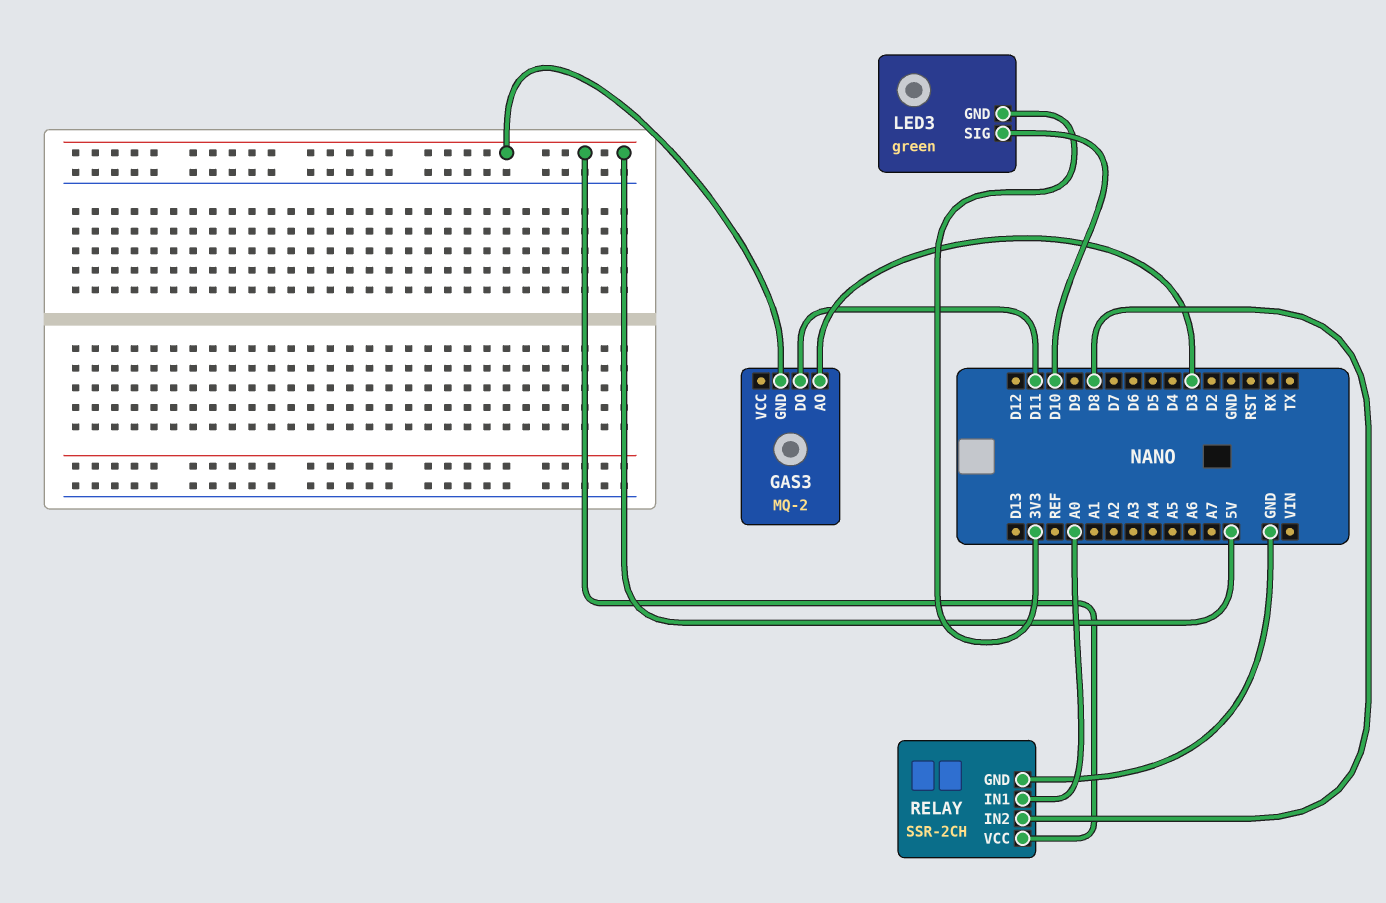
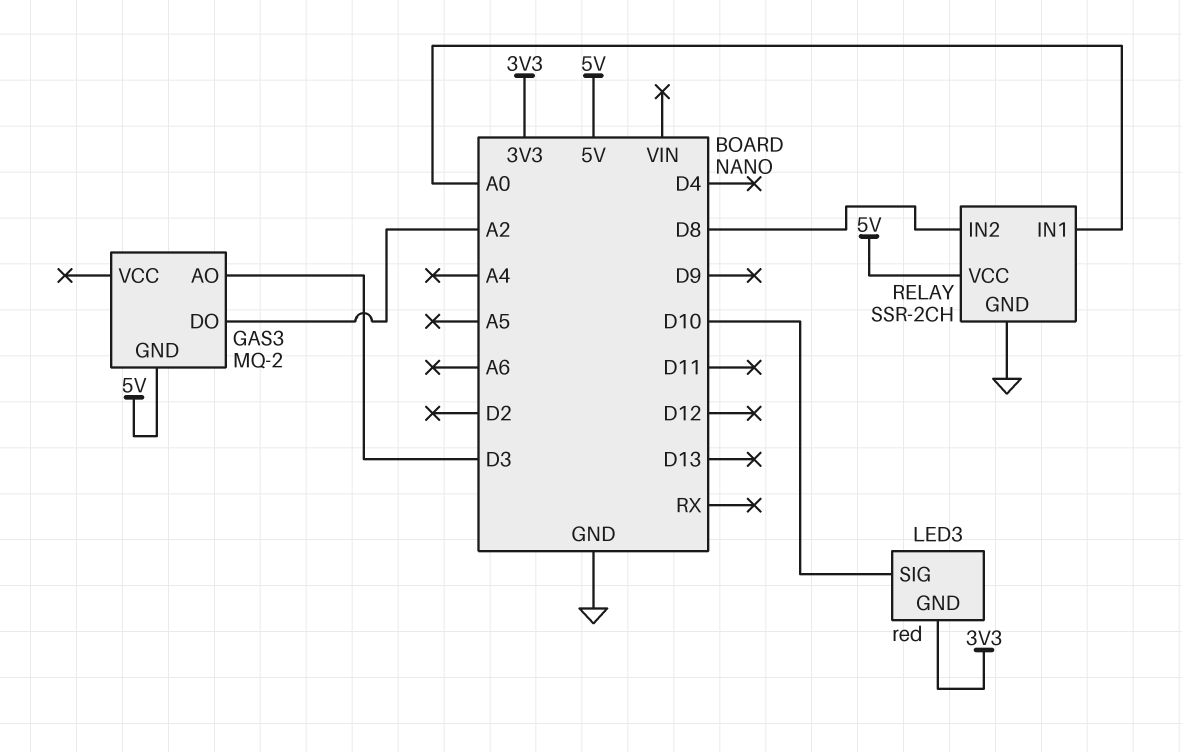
GAS3 pin DO: D11 -> A2
LED3: green -> red

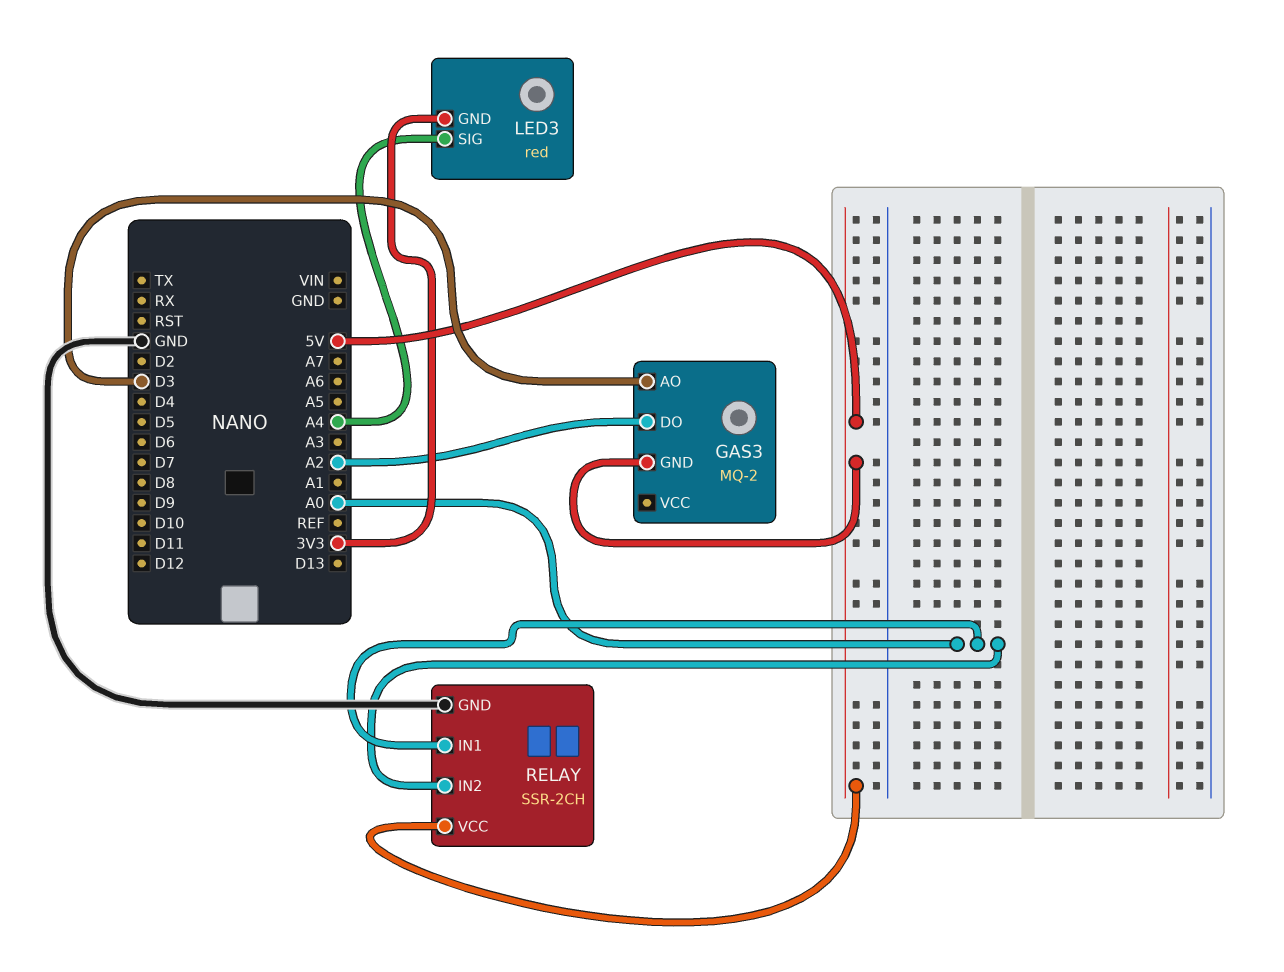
LED3 pin SIG: D10 -> A4
RELAY pin IN2: D8 -> A0

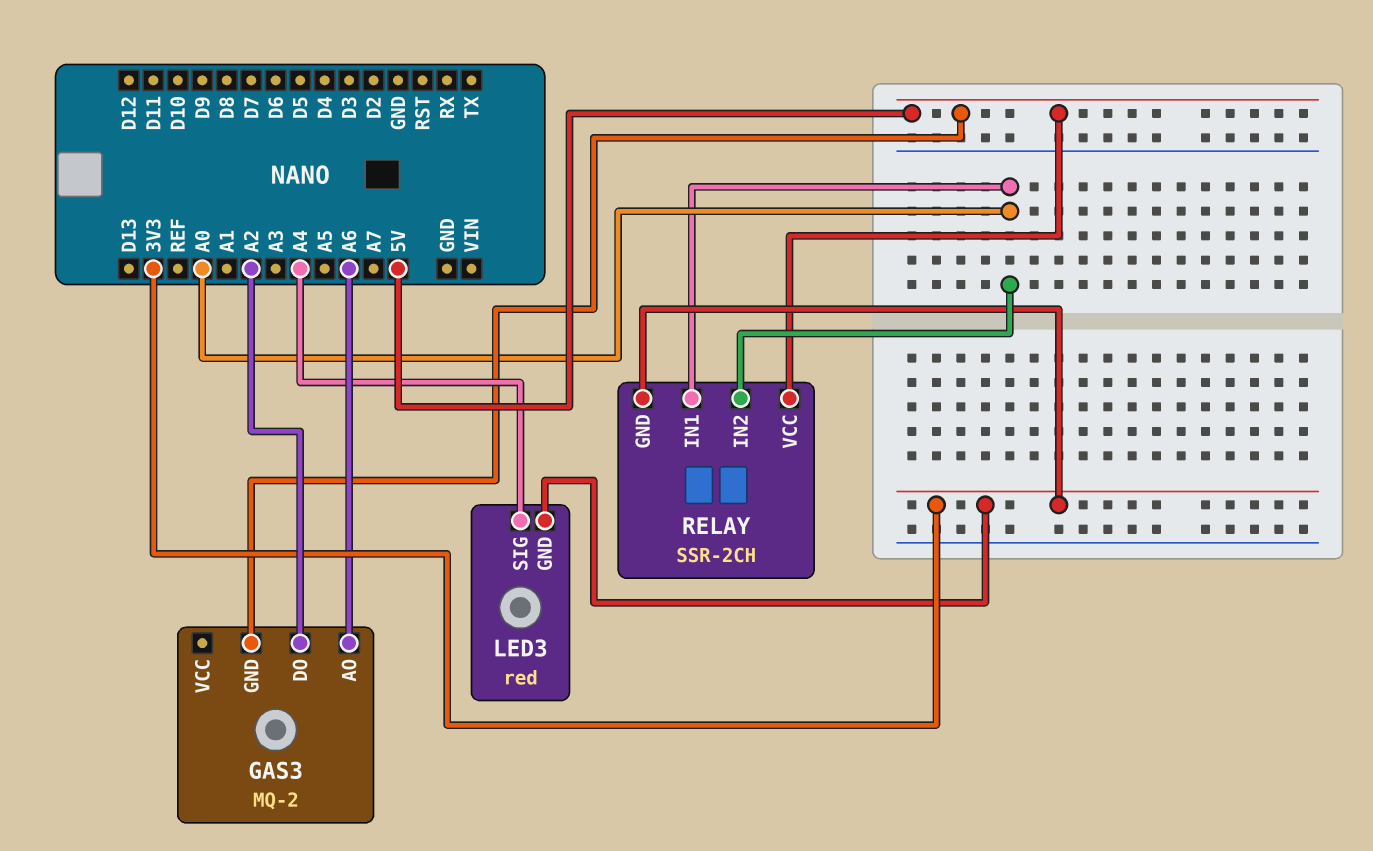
GAS3 pin AO: D3 -> A6
RELAY pin GND: GND -> 3V3

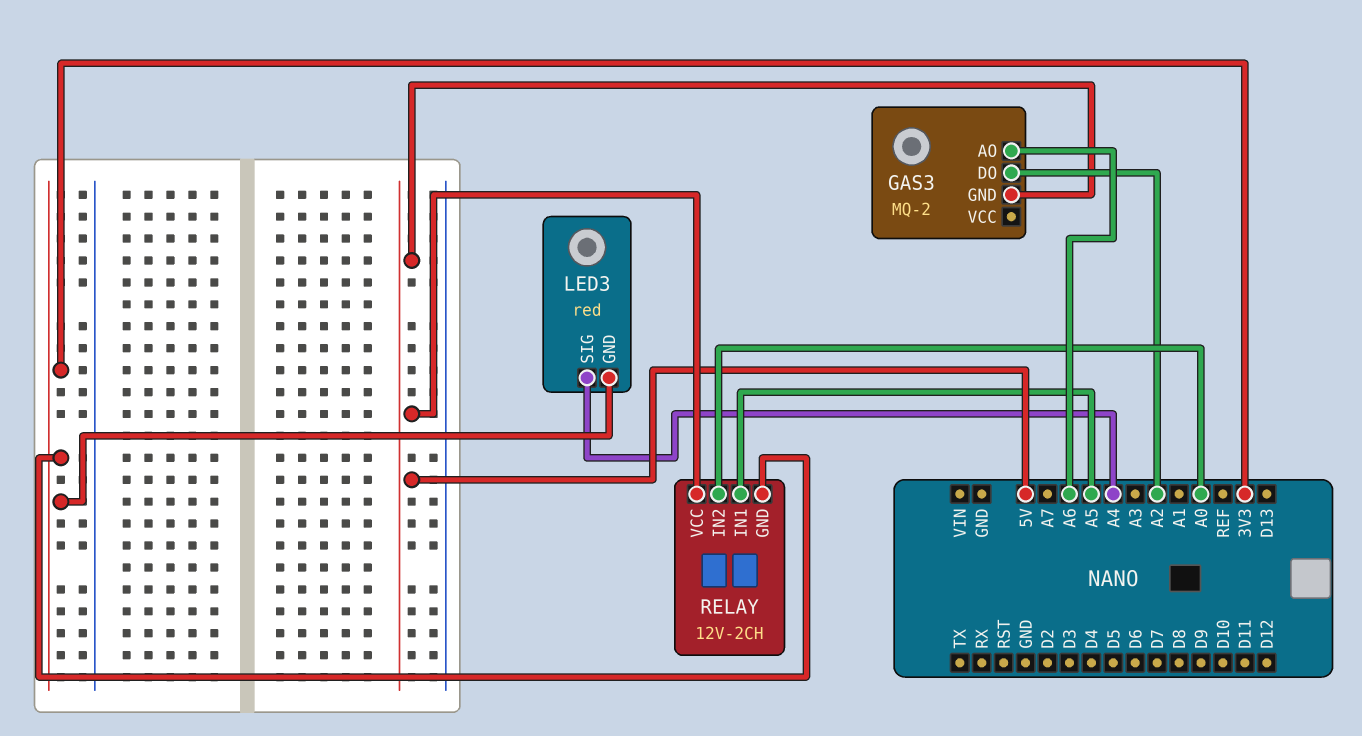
RELAY: SSR-2CH -> 12V-2CH
RELAY pin IN1: A0 -> A5

